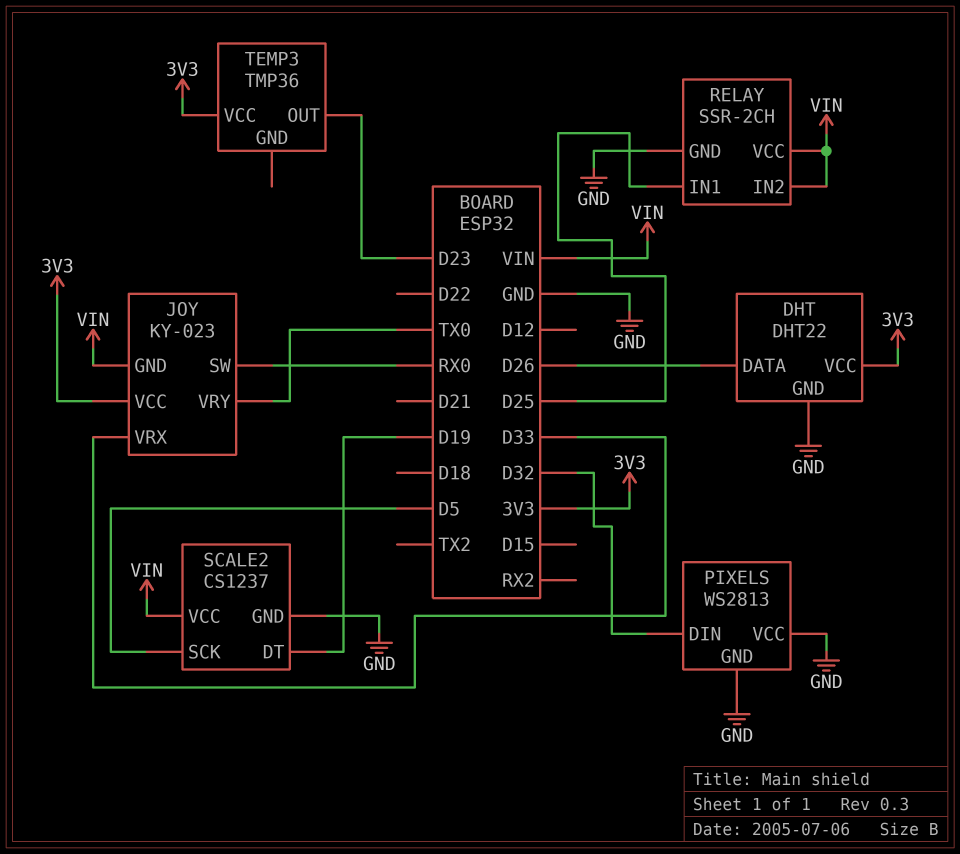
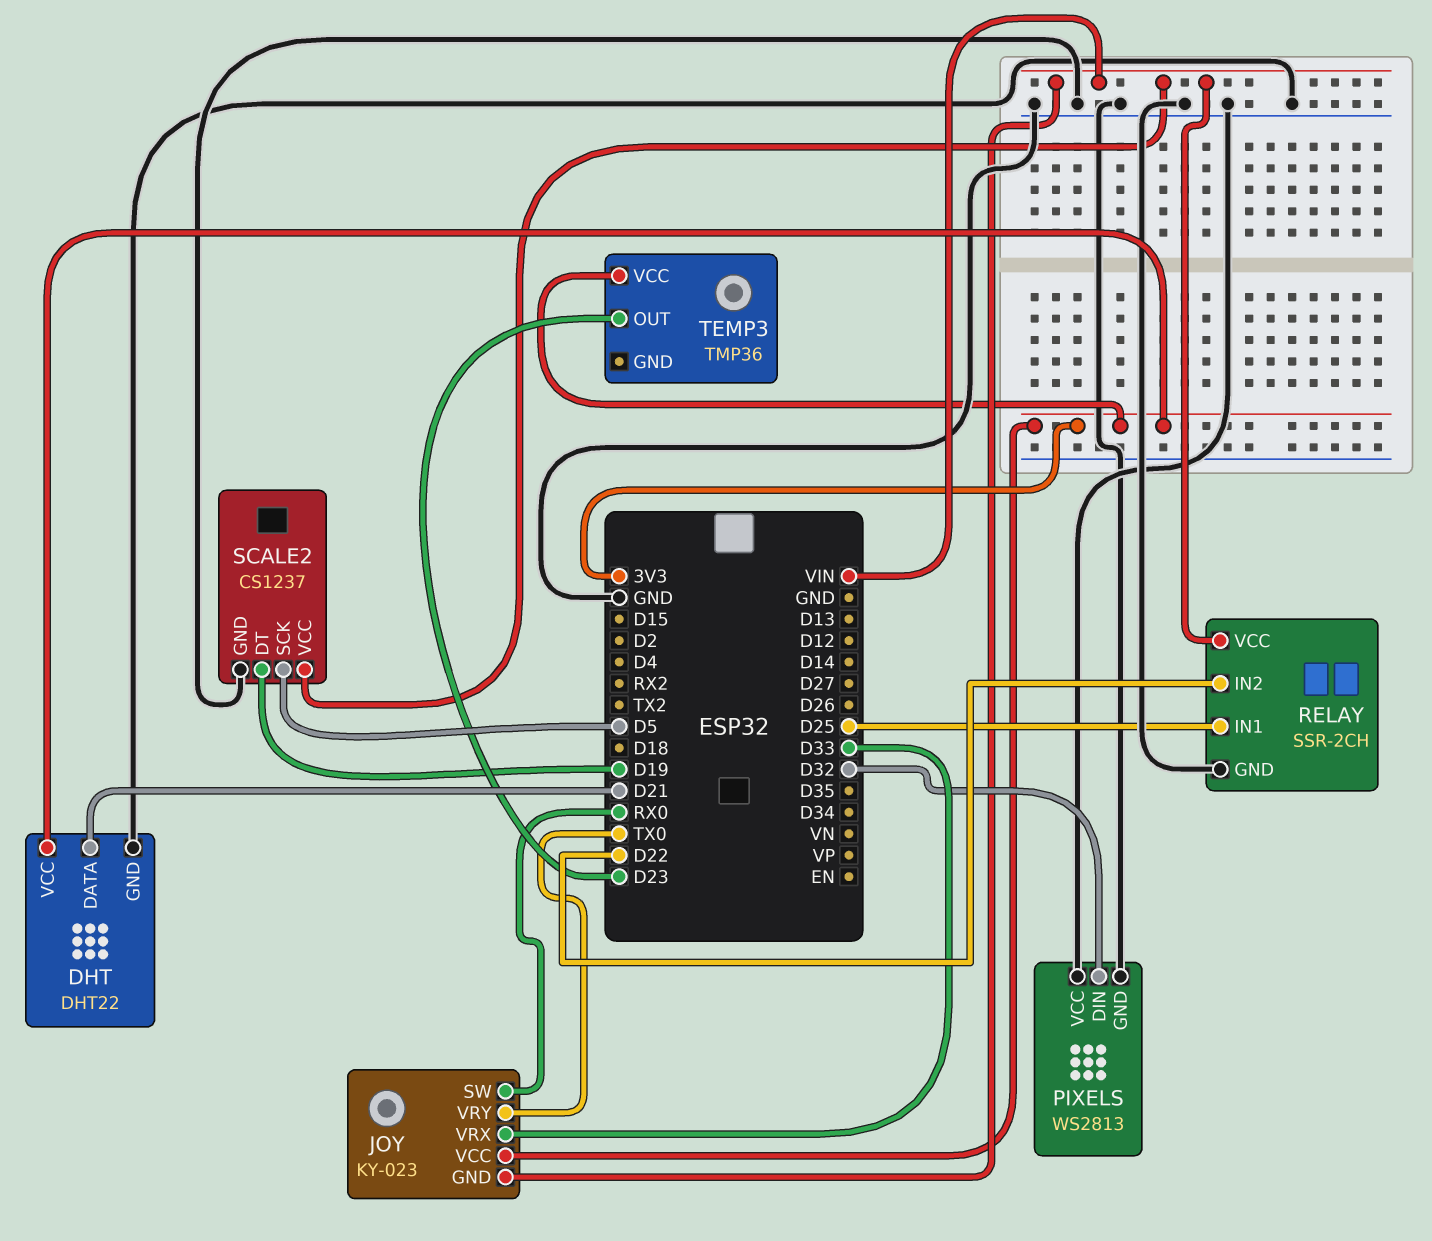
DHT pin DATA: D26 -> D21
RELAY pin IN2: VIN -> D22

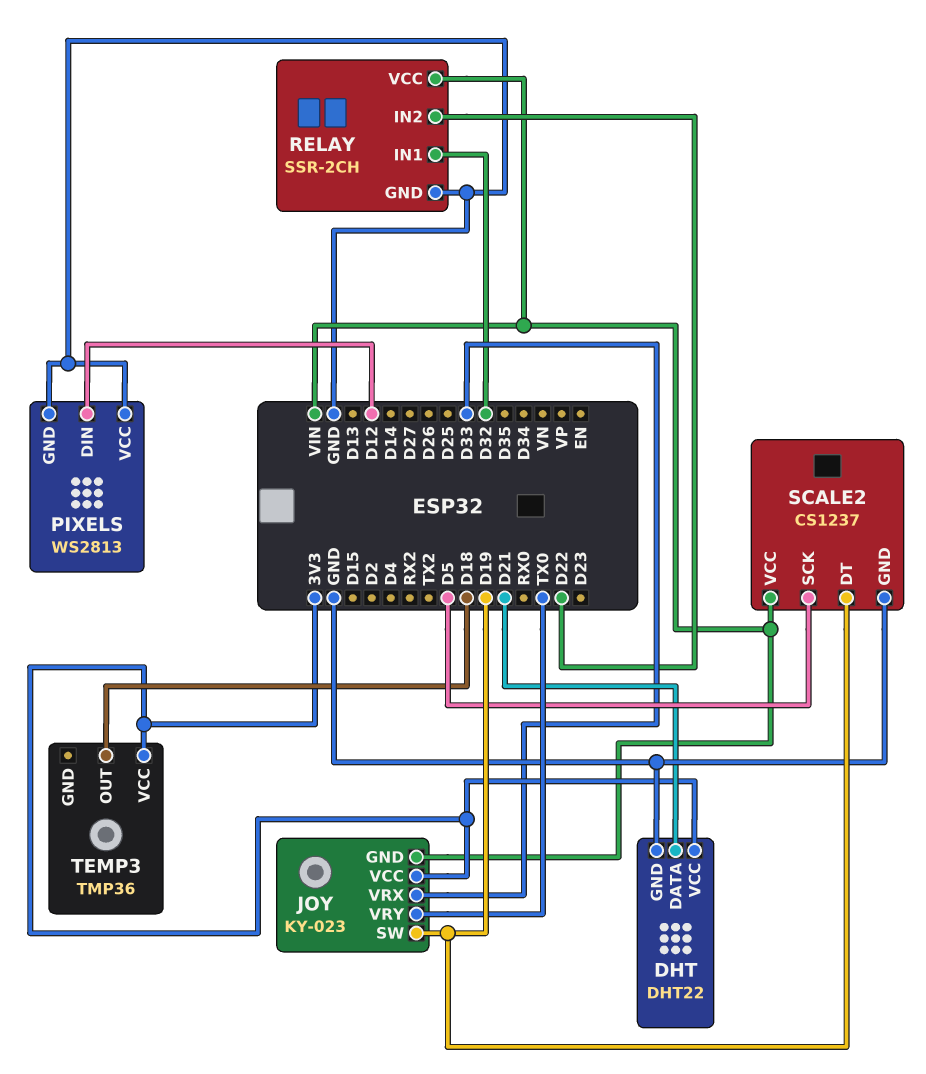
JOY pin SW: RX0 -> D19
PIXELS pin DIN: D32 -> D12
RELAY pin IN1: D25 -> D32
TEMP3 pin OUT: D23 -> D18

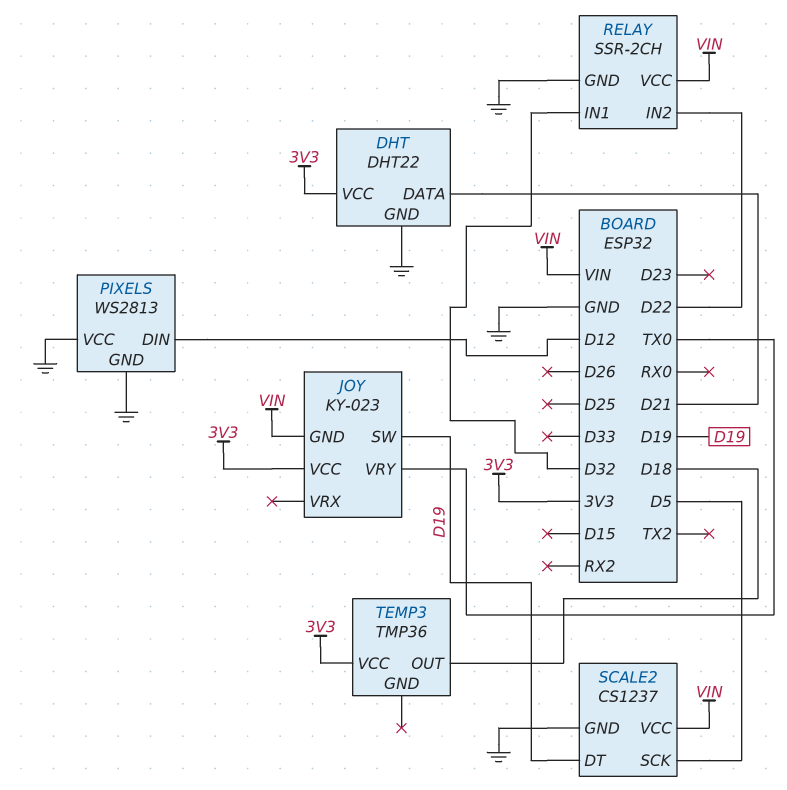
JOY pin VRX: D33 -> none

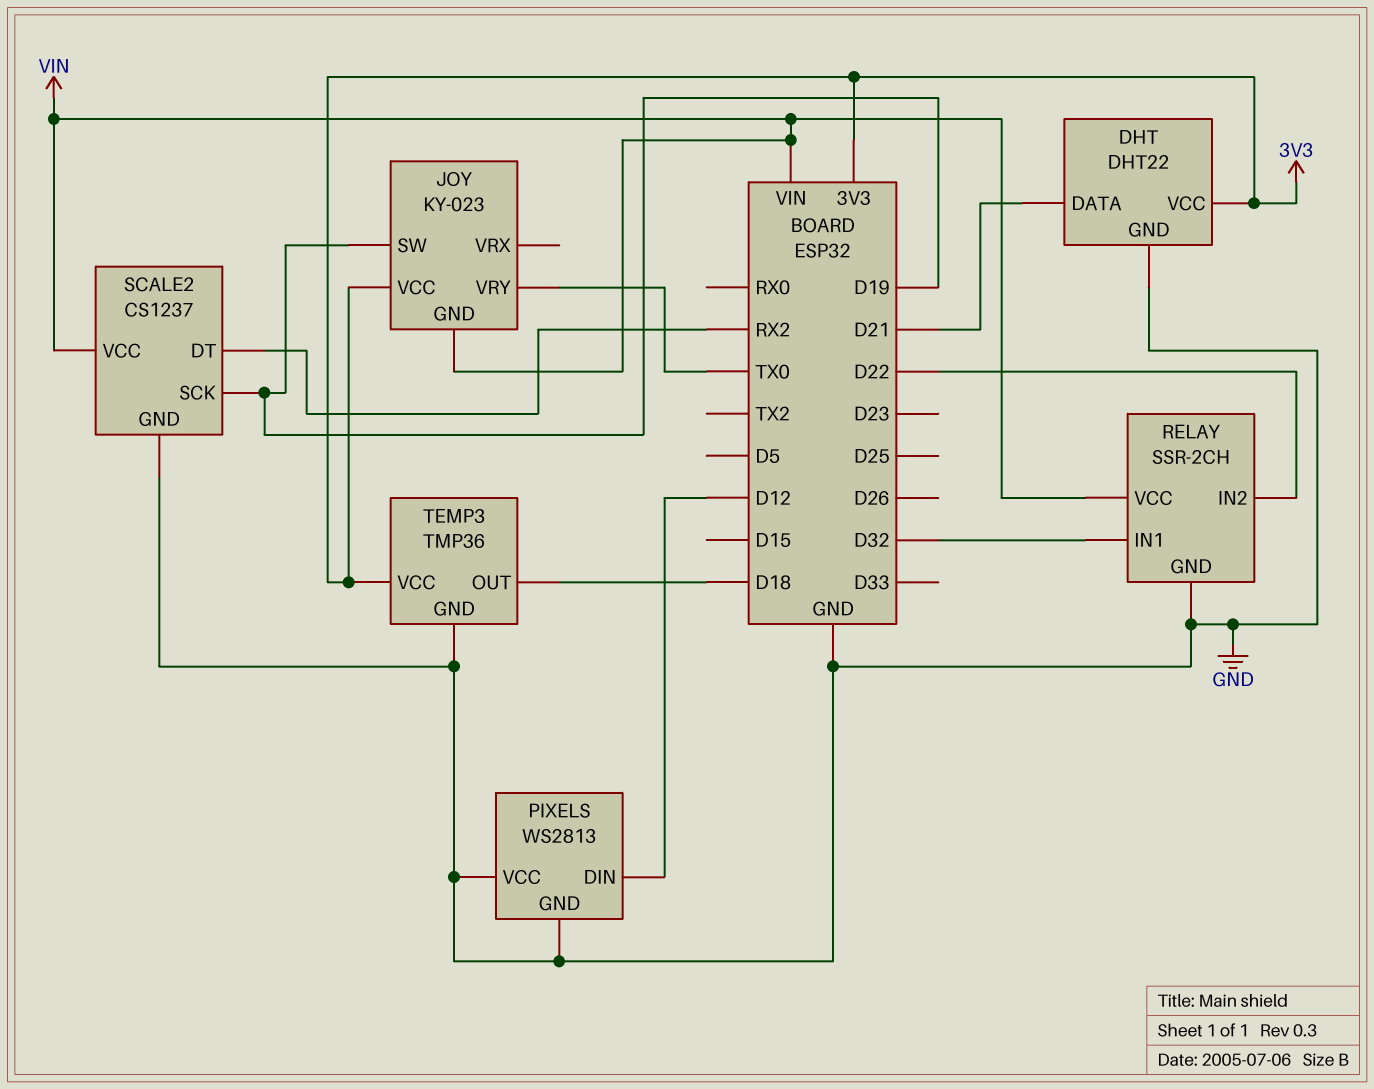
SCALE2 pin DT: D19 -> RX2
SCALE2 pin SCK: D5 -> D19
TEMP3 pin GND: none -> GND

